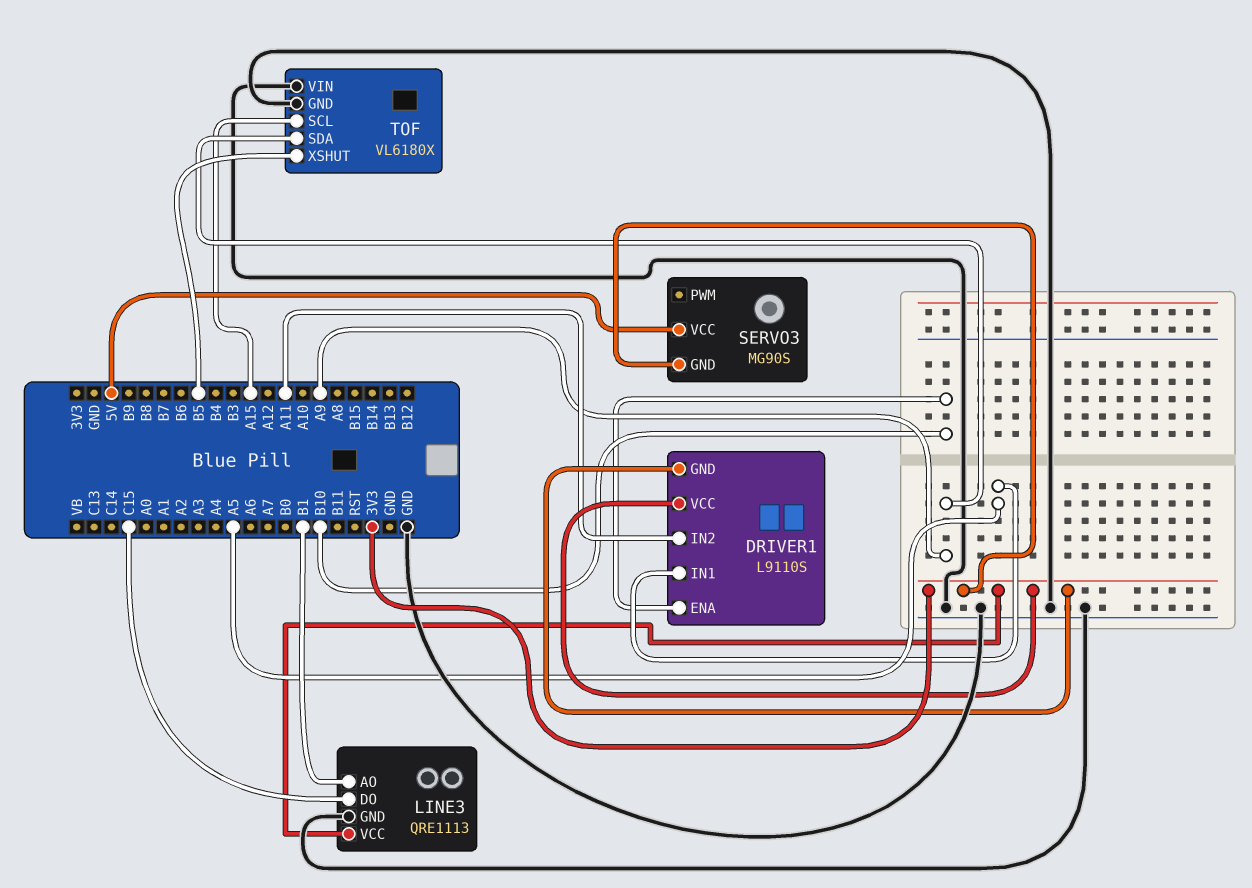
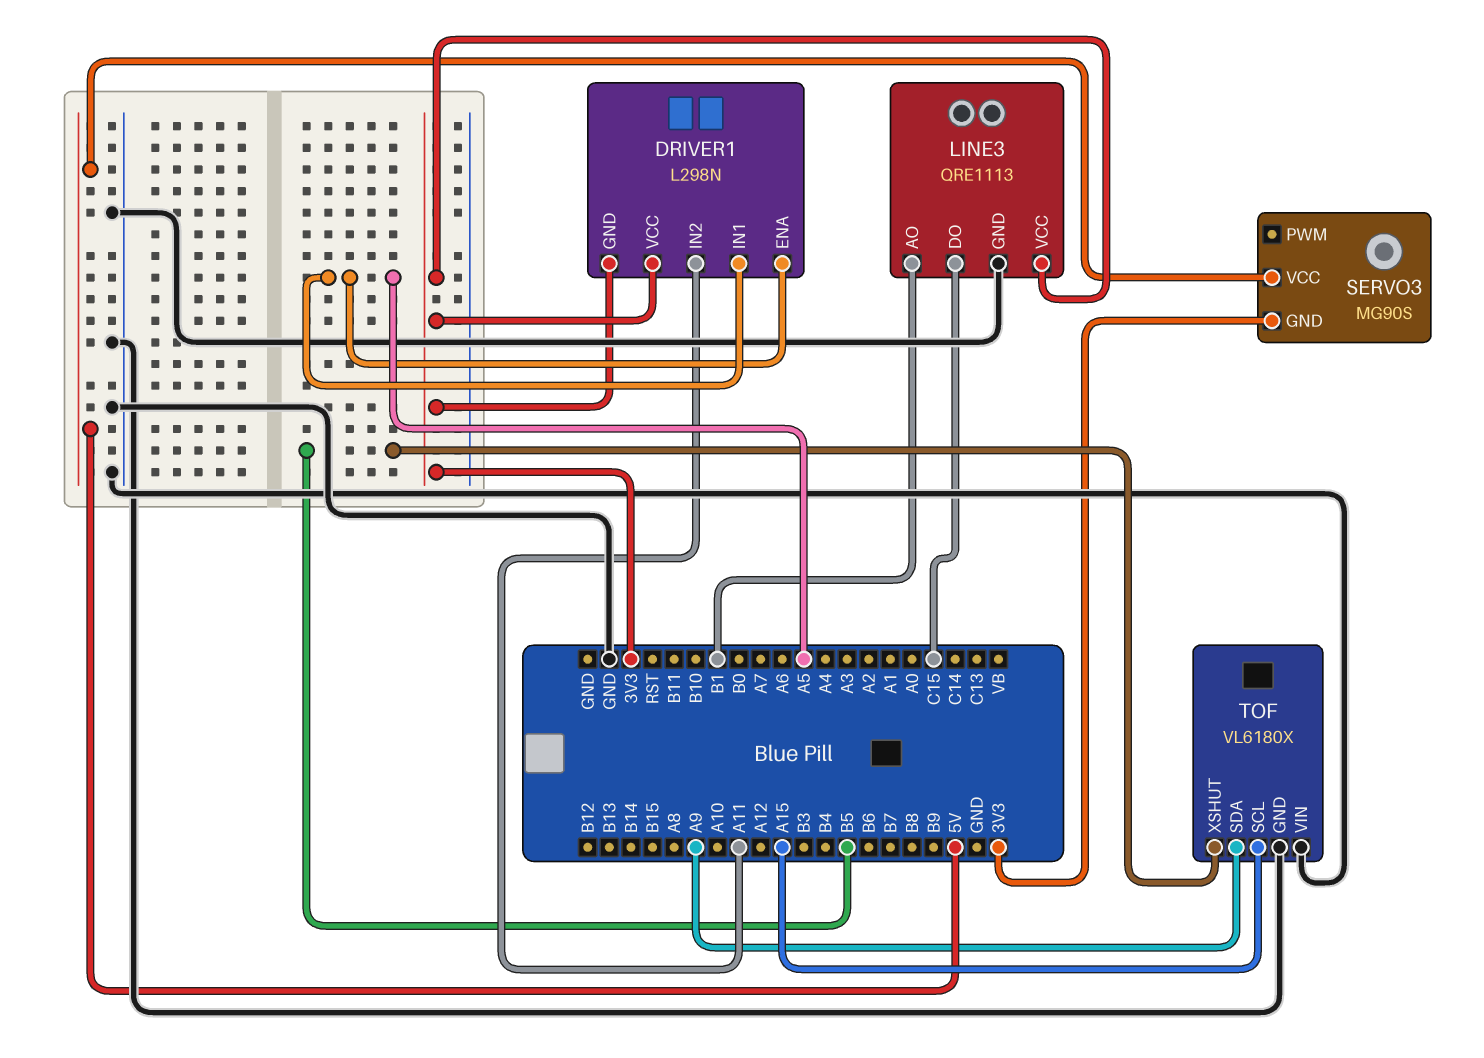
DRIVER1: L9110S -> L298N
DRIVER1 pin ENA: B10 -> A5

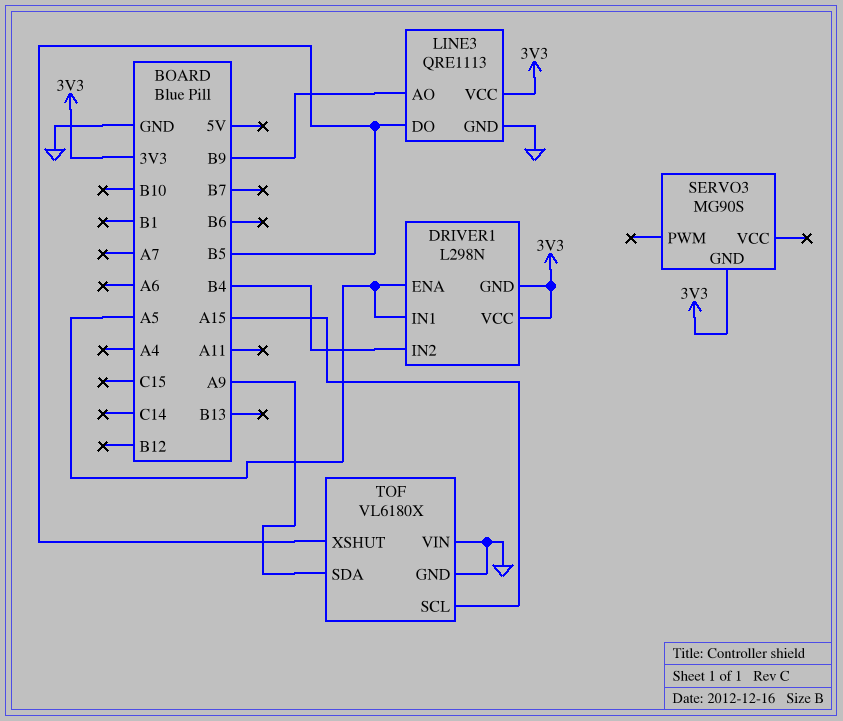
DRIVER1 pin IN2: A11 -> B4
LINE3 pin AO: B1 -> B9
LINE3 pin DO: C15 -> B5
SERVO3 pin VCC: 5V -> none

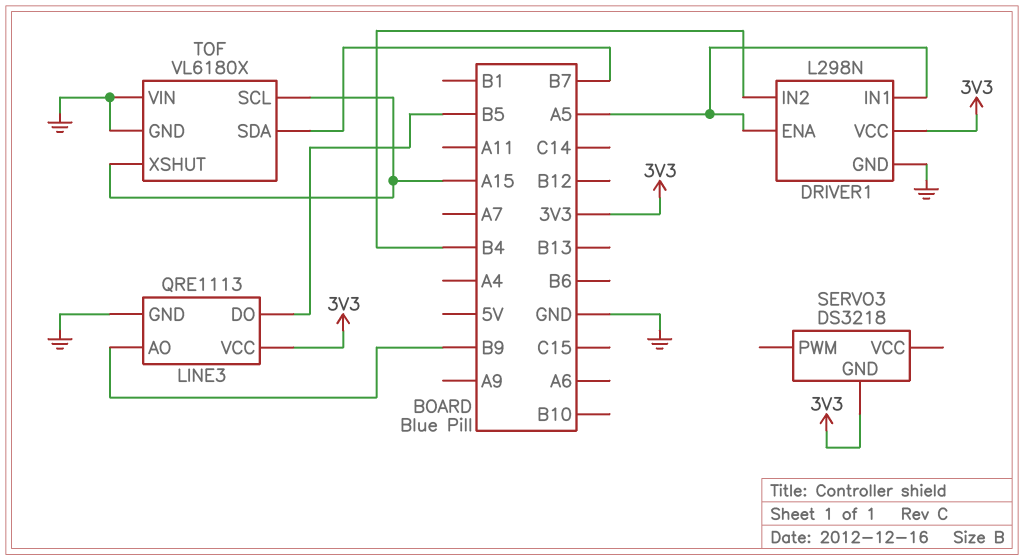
DRIVER1 pin GND: 3V3 -> GND
SERVO3: MG90S -> DS3218
TOF pin SDA: A9 -> B7
TOF pin XSHUT: B5 -> A15

